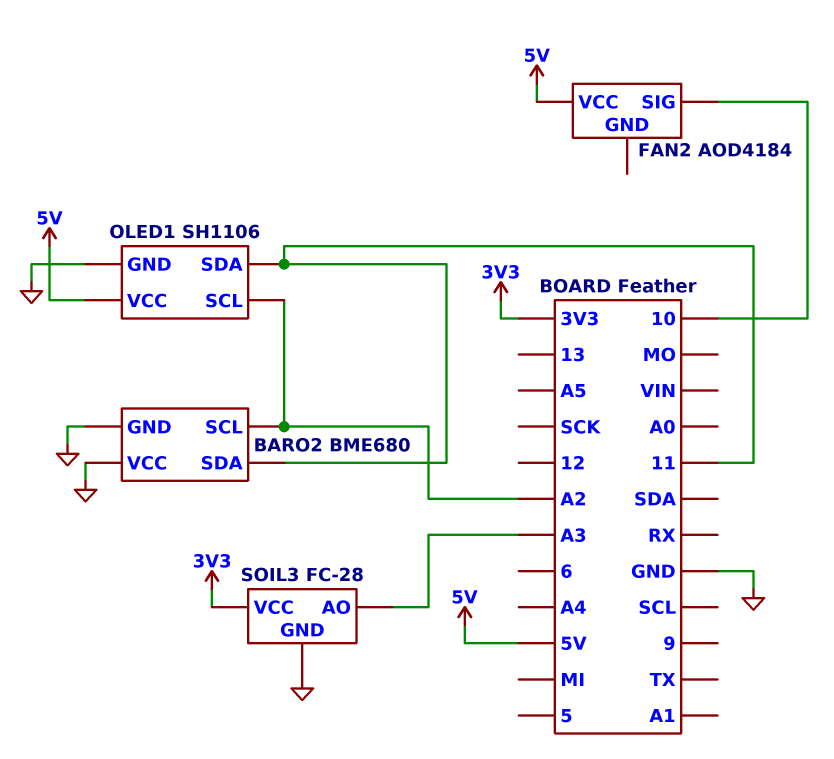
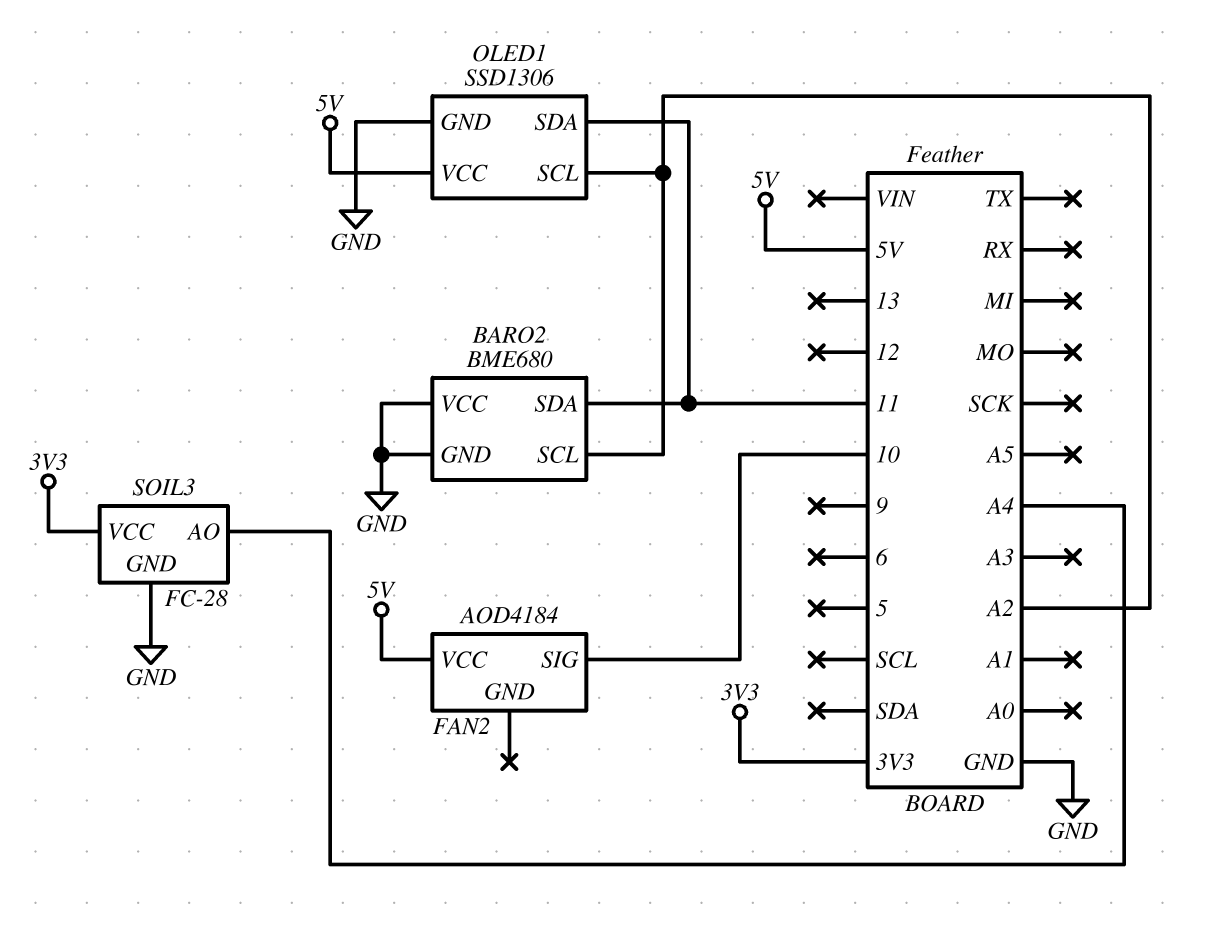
OLED1: SH1106 -> SSD1306
SOIL3 pin AO: A3 -> A4

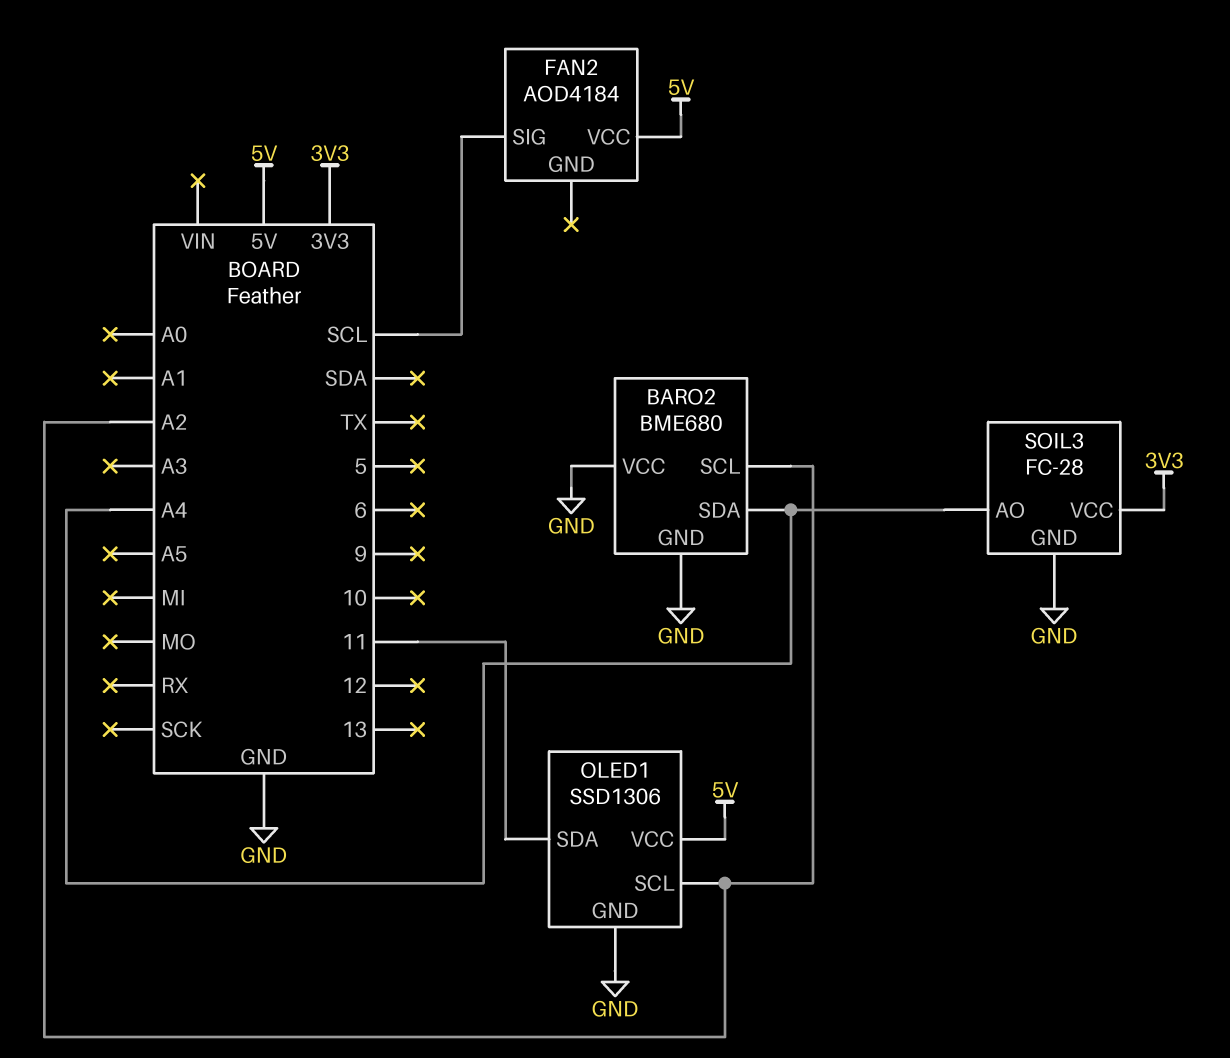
BARO2 pin SDA: 11 -> A4
FAN2 pin SIG: 10 -> SCL

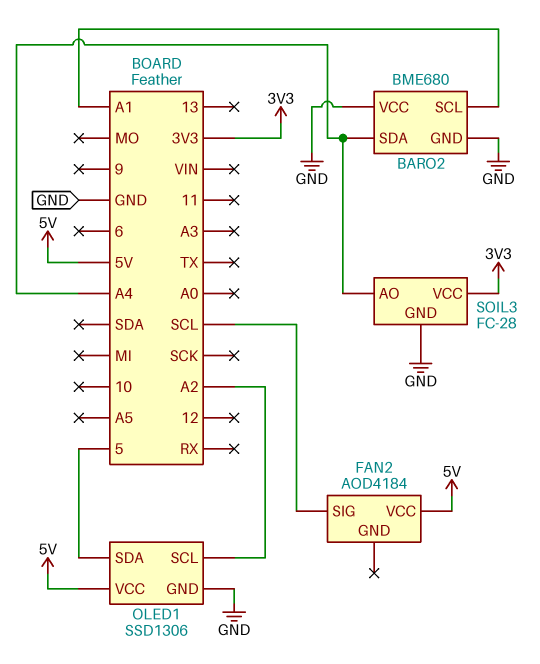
BARO2 pin SCL: A2 -> A1
OLED1 pin SDA: 11 -> 5

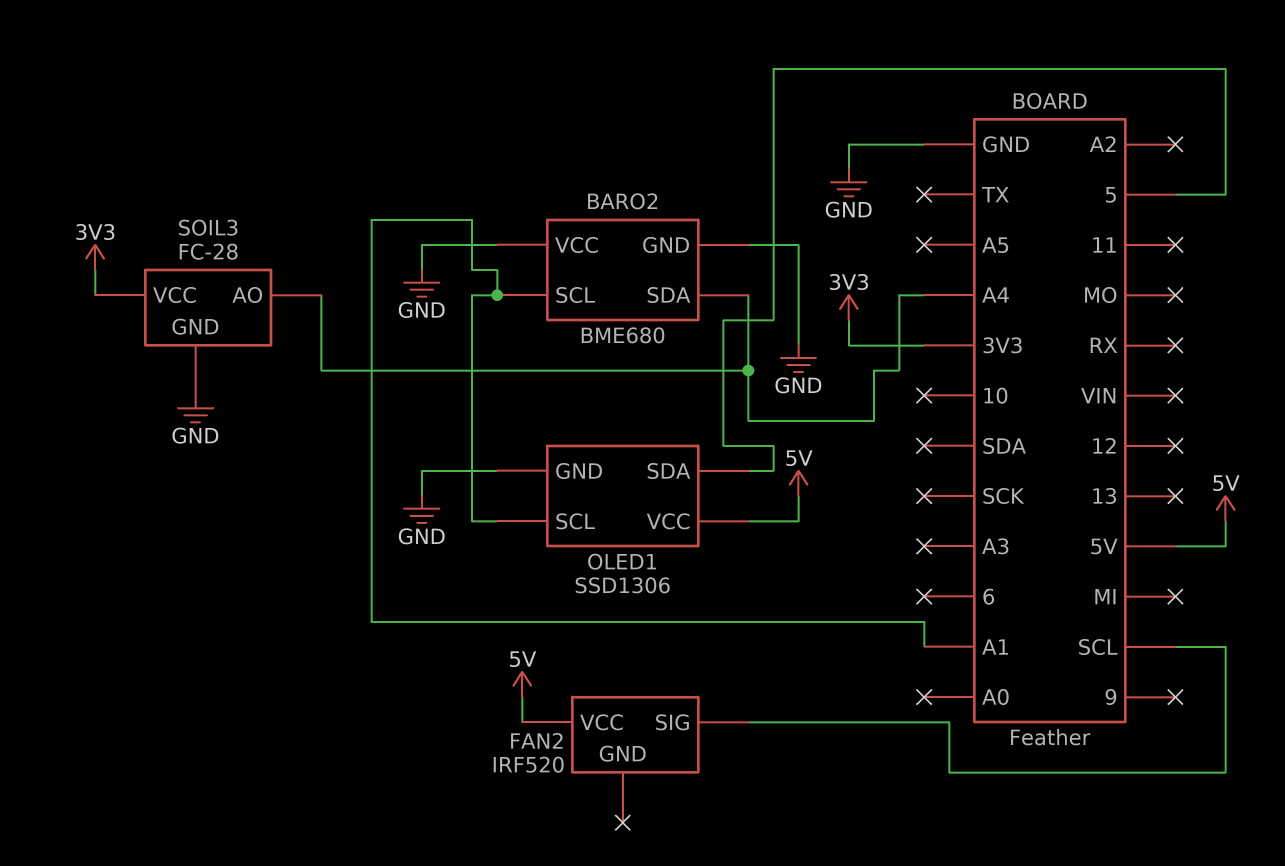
FAN2: AOD4184 -> IRF520
OLED1 pin SCL: A2 -> A1

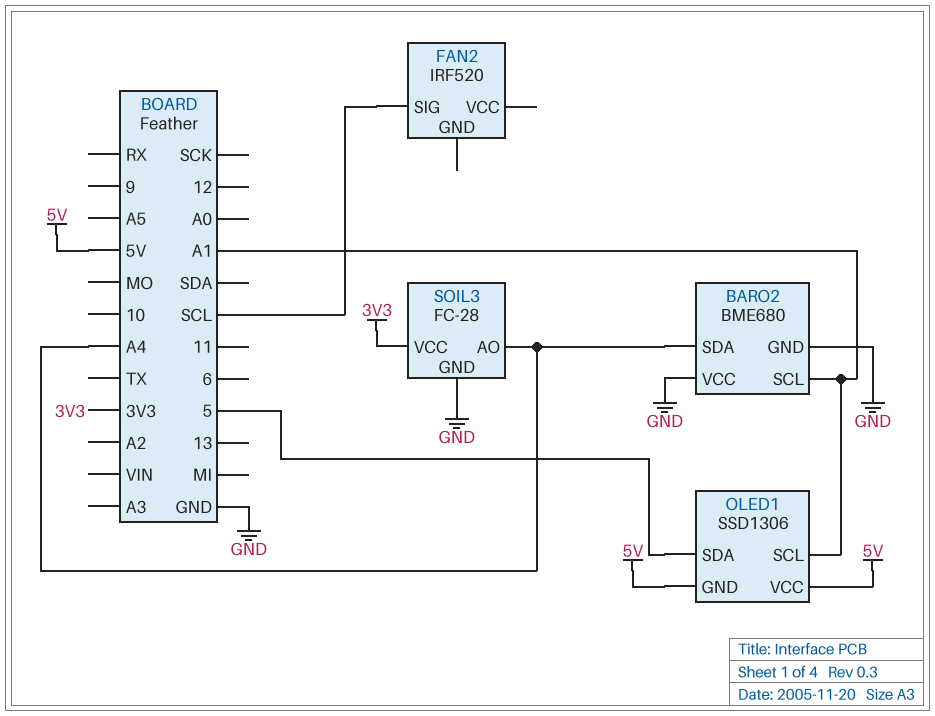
FAN2 pin VCC: 5V -> none
OLED1 pin GND: GND -> 5V

